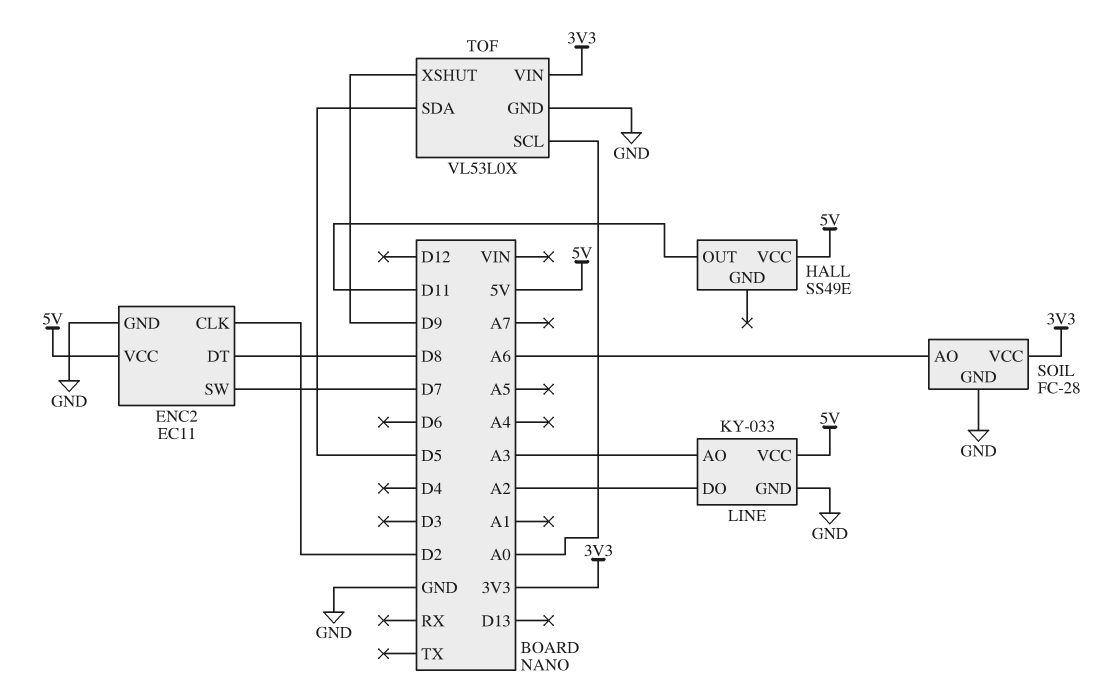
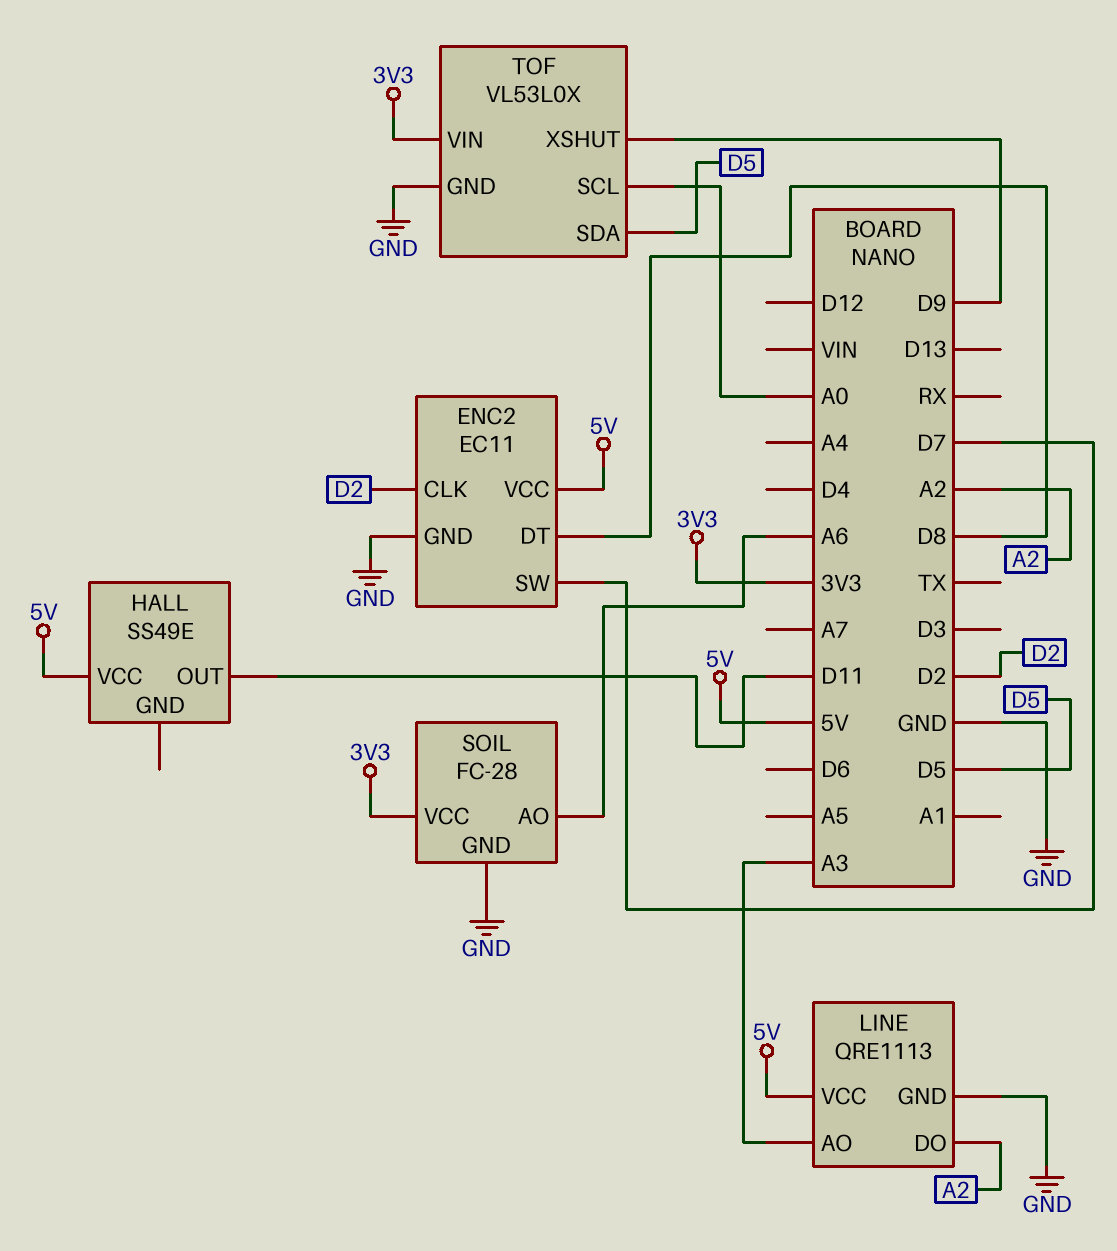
LINE: KY-033 -> QRE1113

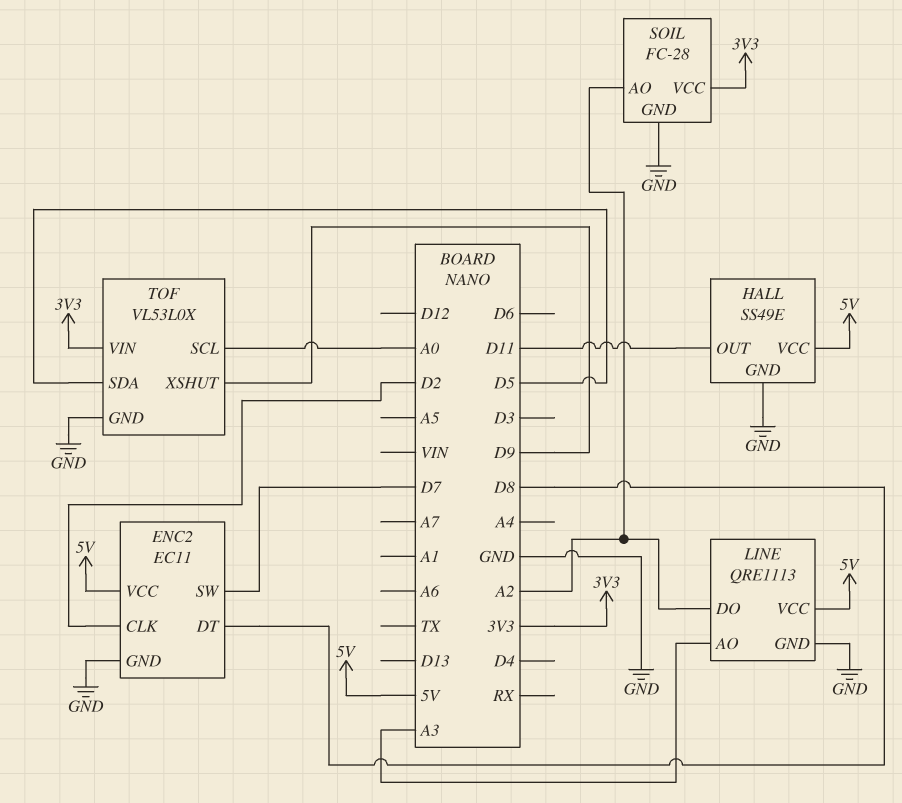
HALL pin GND: none -> GND
SOIL pin AO: A6 -> A2

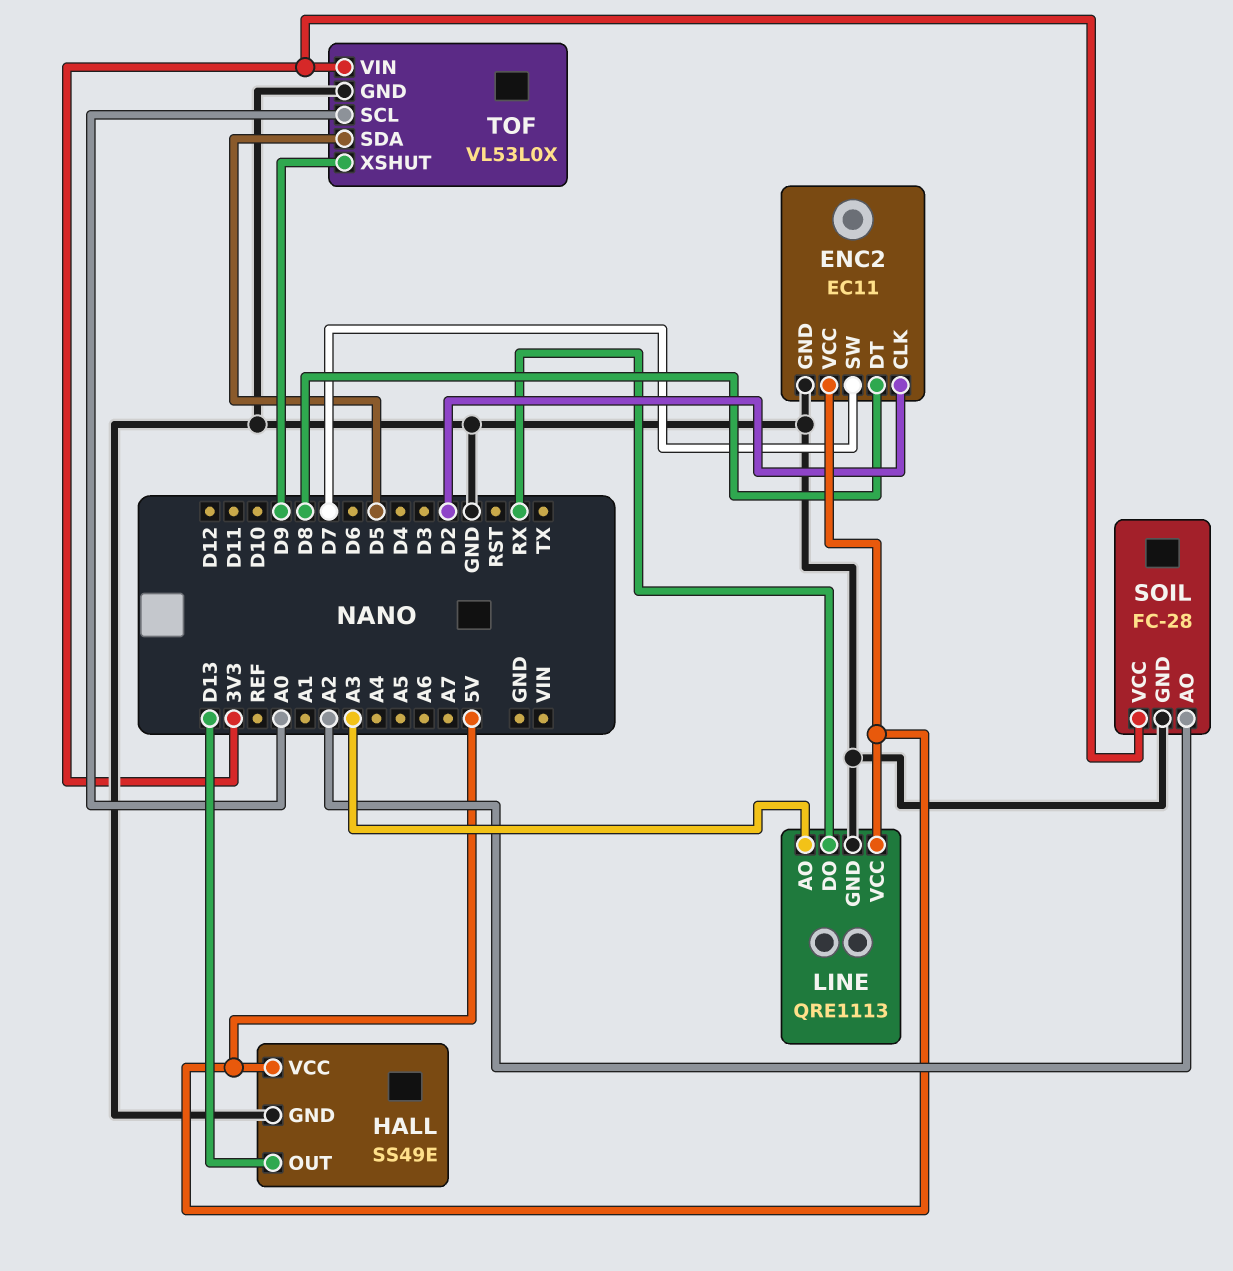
HALL pin OUT: D11 -> D13
LINE pin DO: A2 -> RX

